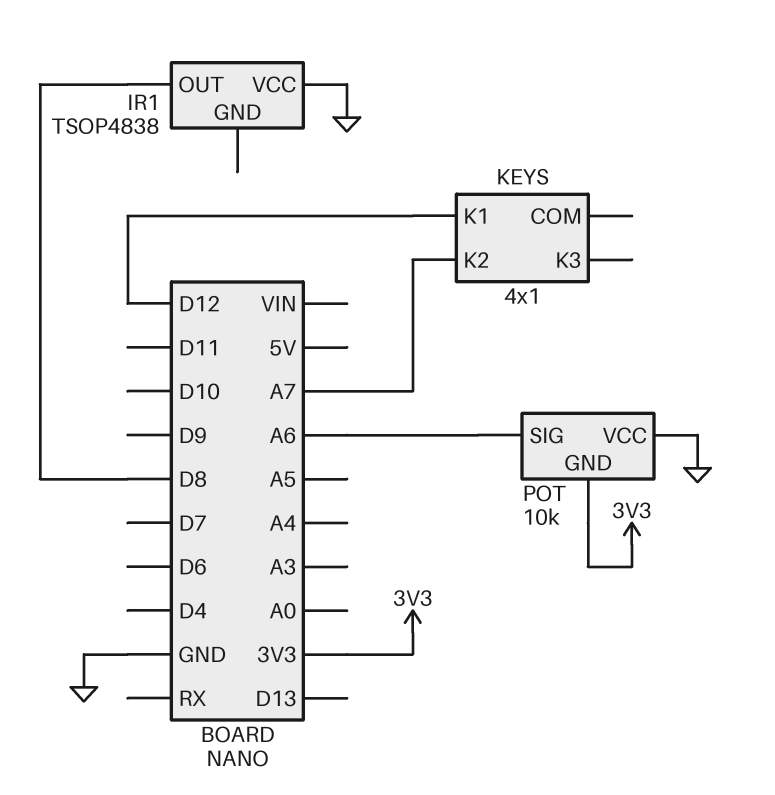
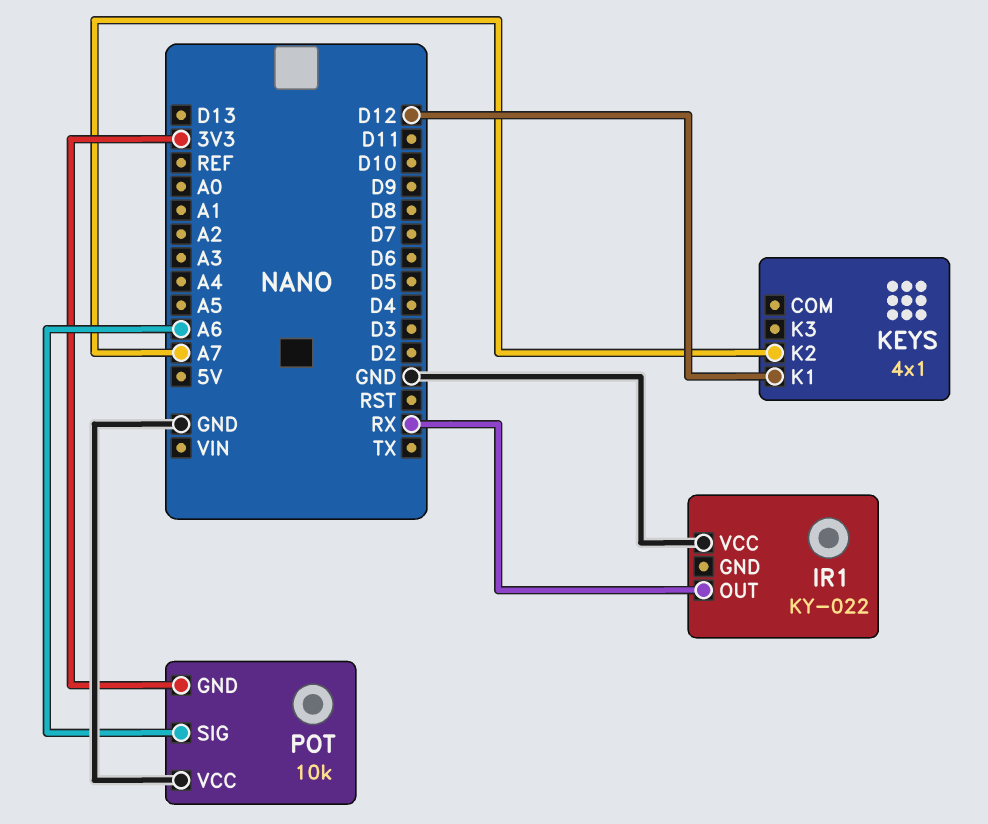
IR1: TSOP4838 -> KY-022
IR1 pin OUT: D8 -> RX

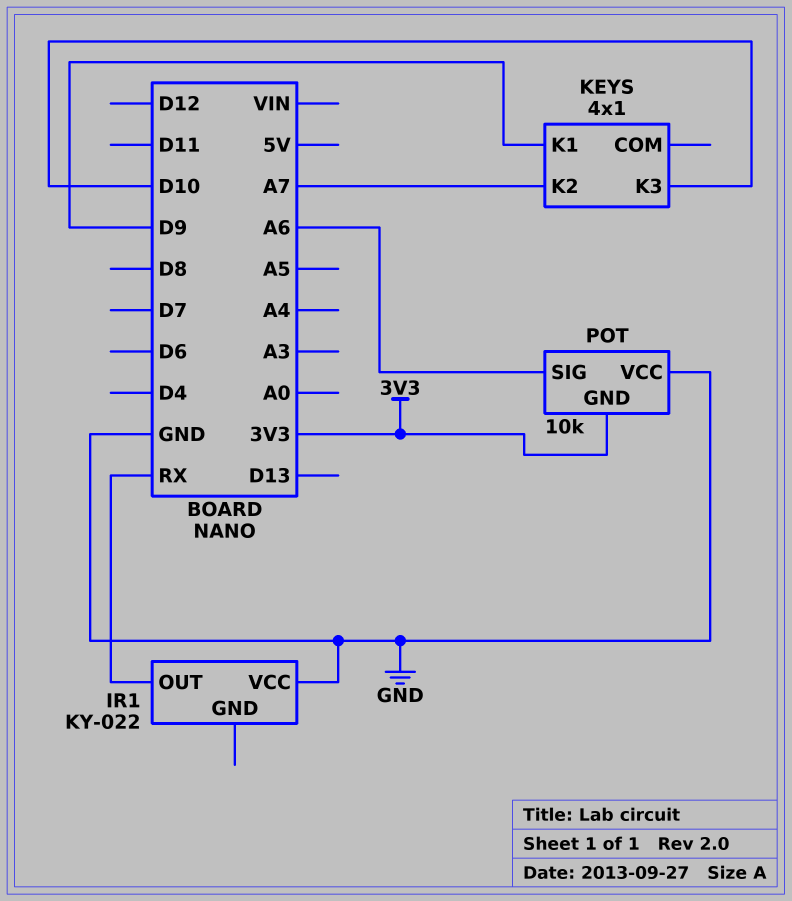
KEYS pin K1: D12 -> D9
KEYS pin K3: none -> D10

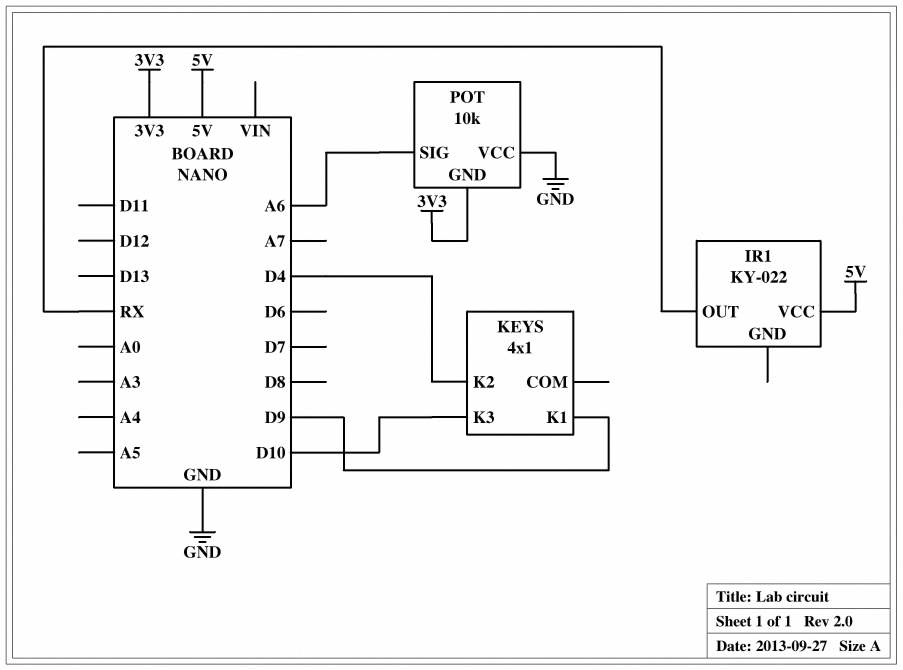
IR1 pin VCC: GND -> 5V
KEYS pin K2: A7 -> D4

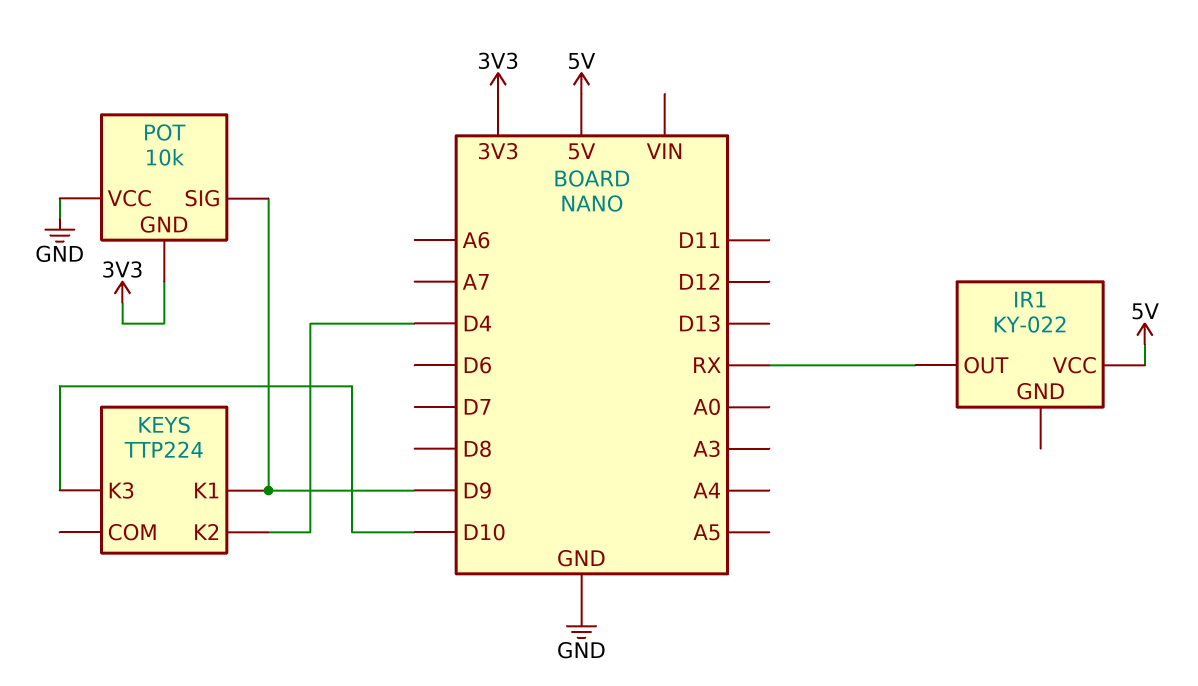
KEYS: 4x1 -> TTP224
POT pin SIG: A6 -> D9

